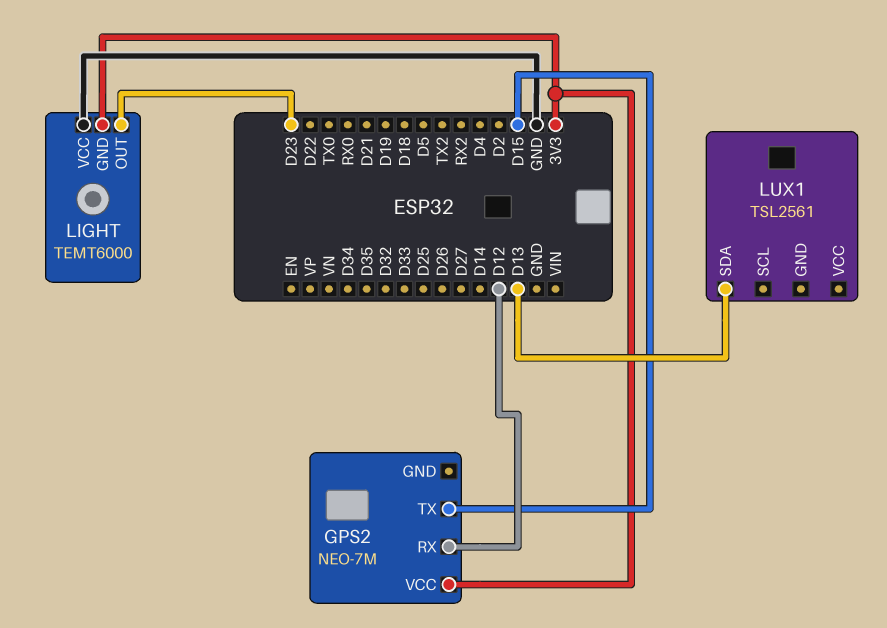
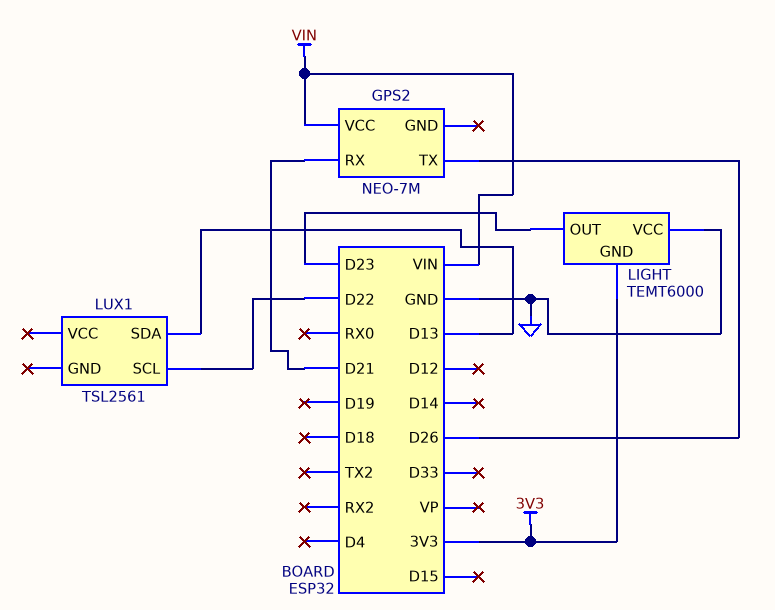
GPS2 pin RX: D12 -> D21
GPS2 pin TX: D15 -> D26
GPS2 pin VCC: 3V3 -> VIN
LUX1 pin SCL: none -> D22

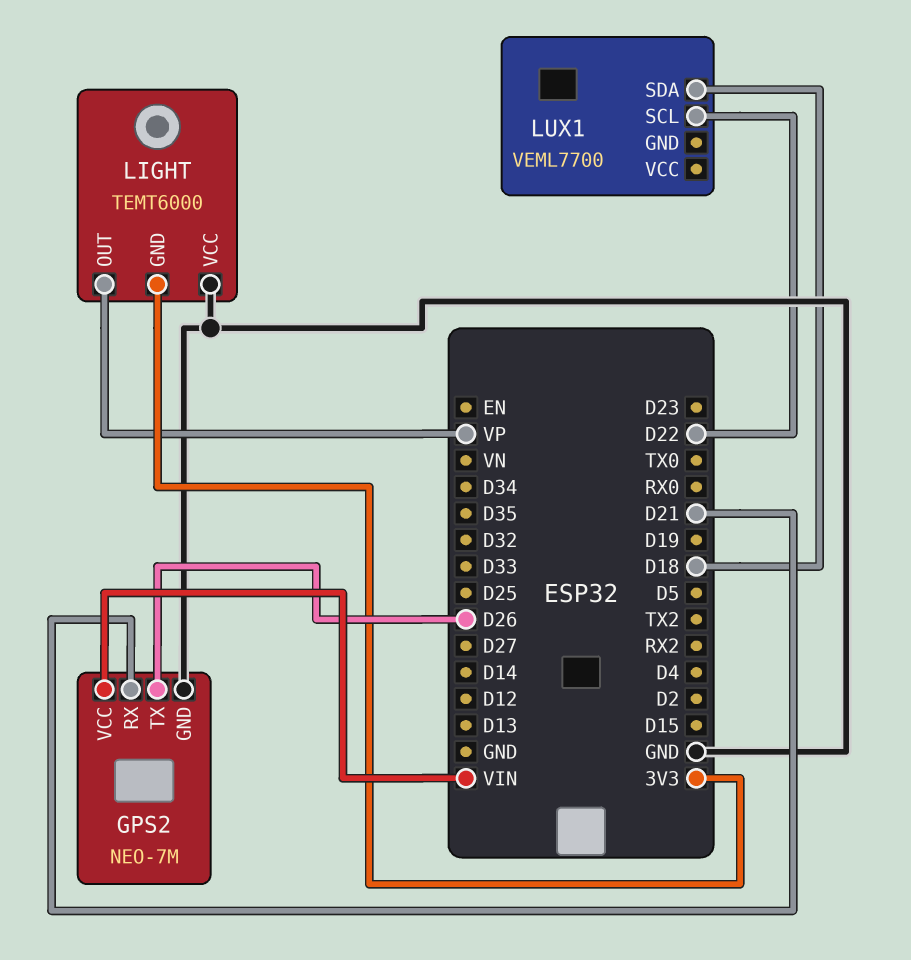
GPS2 pin GND: none -> GND
LIGHT pin OUT: D23 -> VP
LUX1: TSL2561 -> VEML7700
LUX1 pin SDA: D13 -> D18

